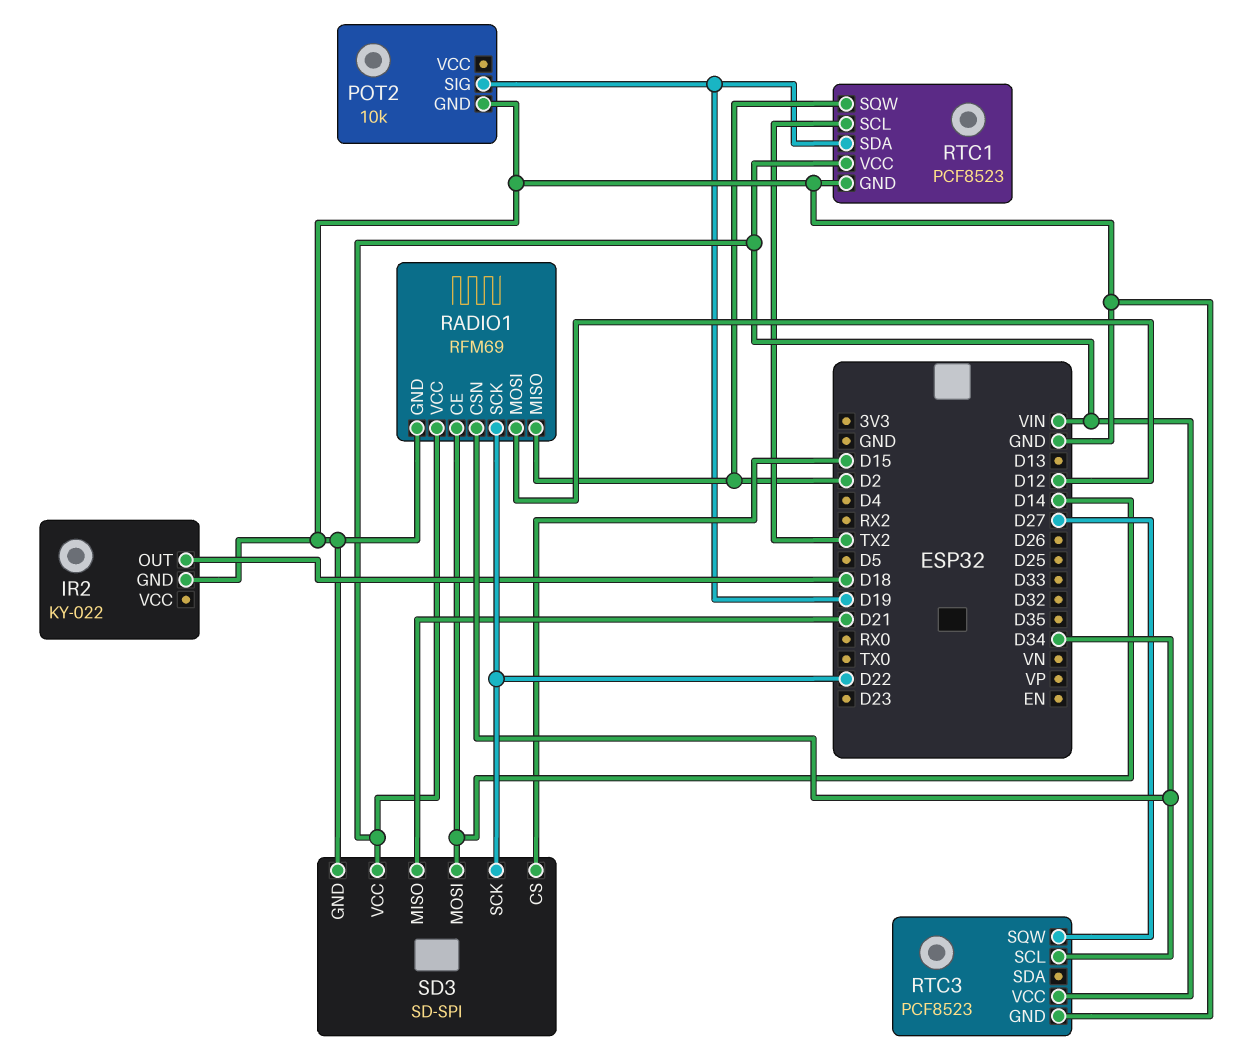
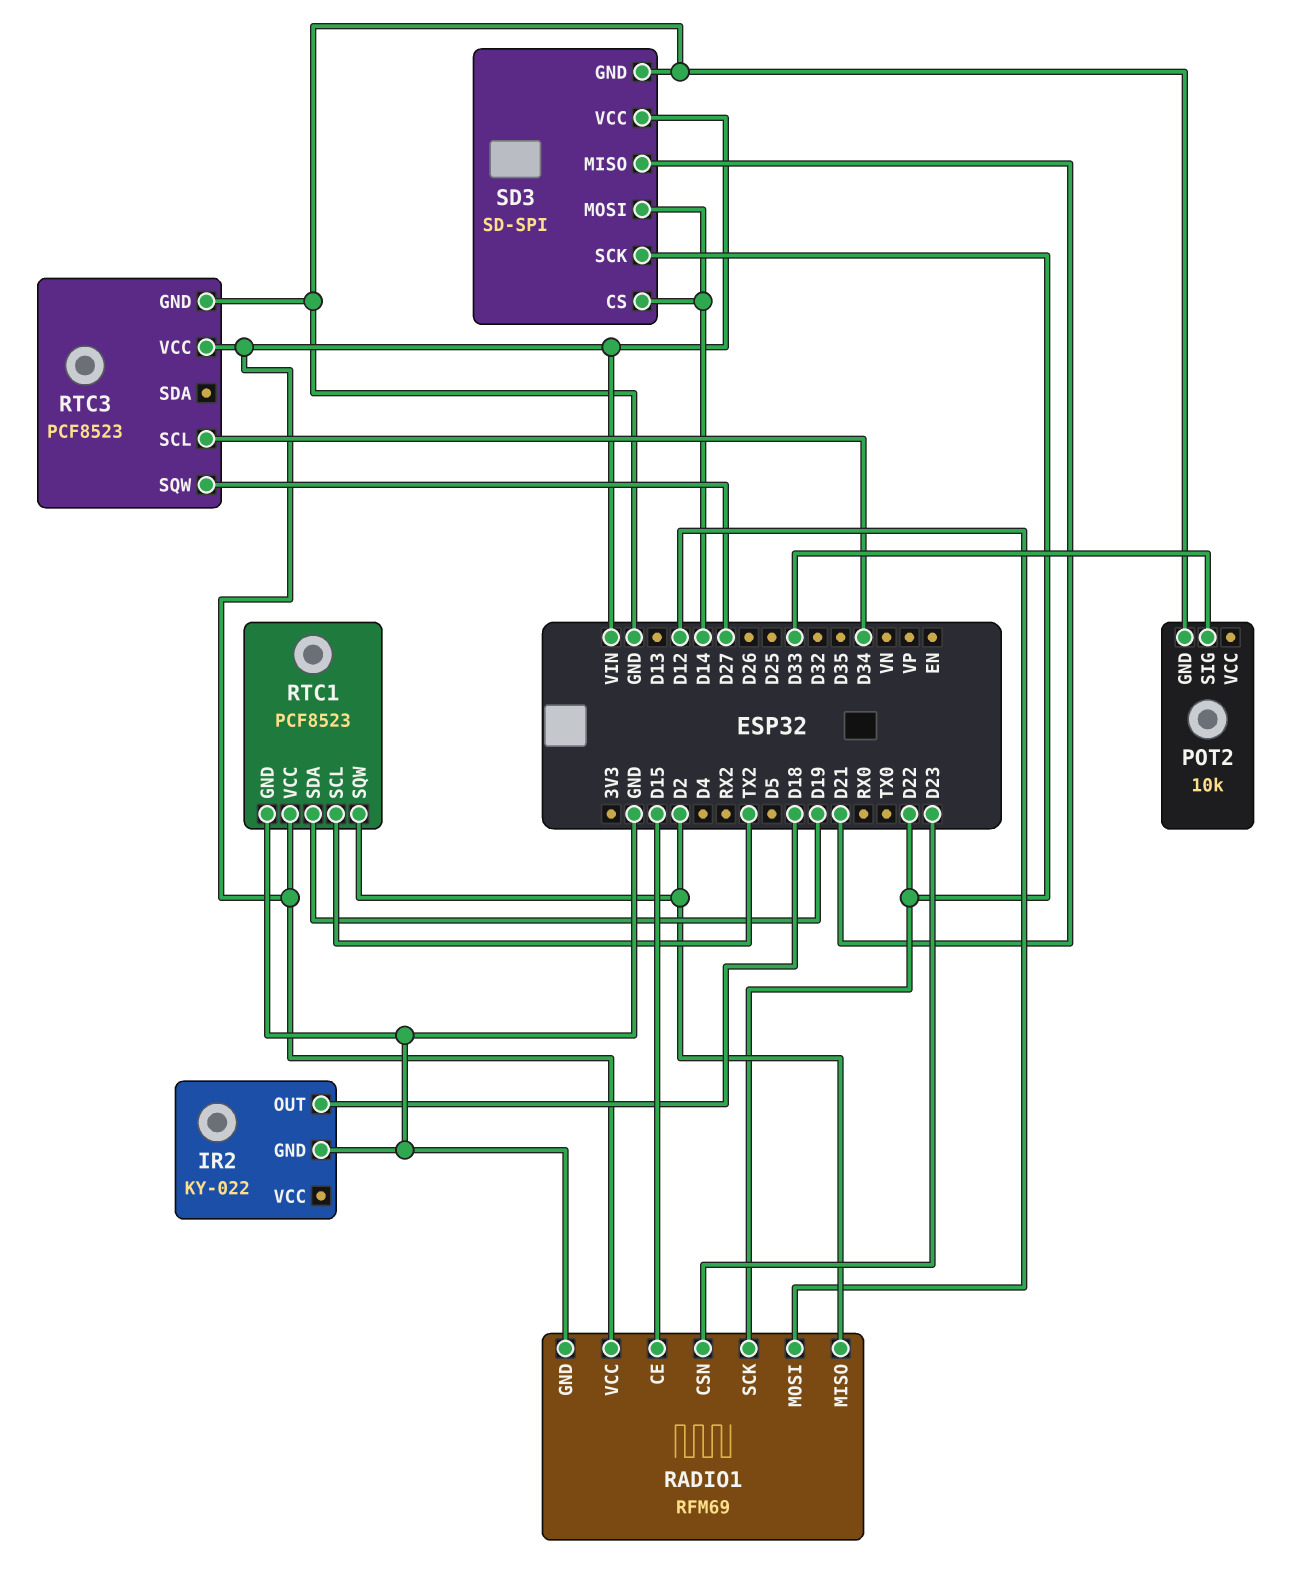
POT2 pin SIG: D19 -> D33
RADIO1 pin CE: D14 -> D15
RADIO1 pin CSN: D34 -> D23
SD3 pin CS: D15 -> D14

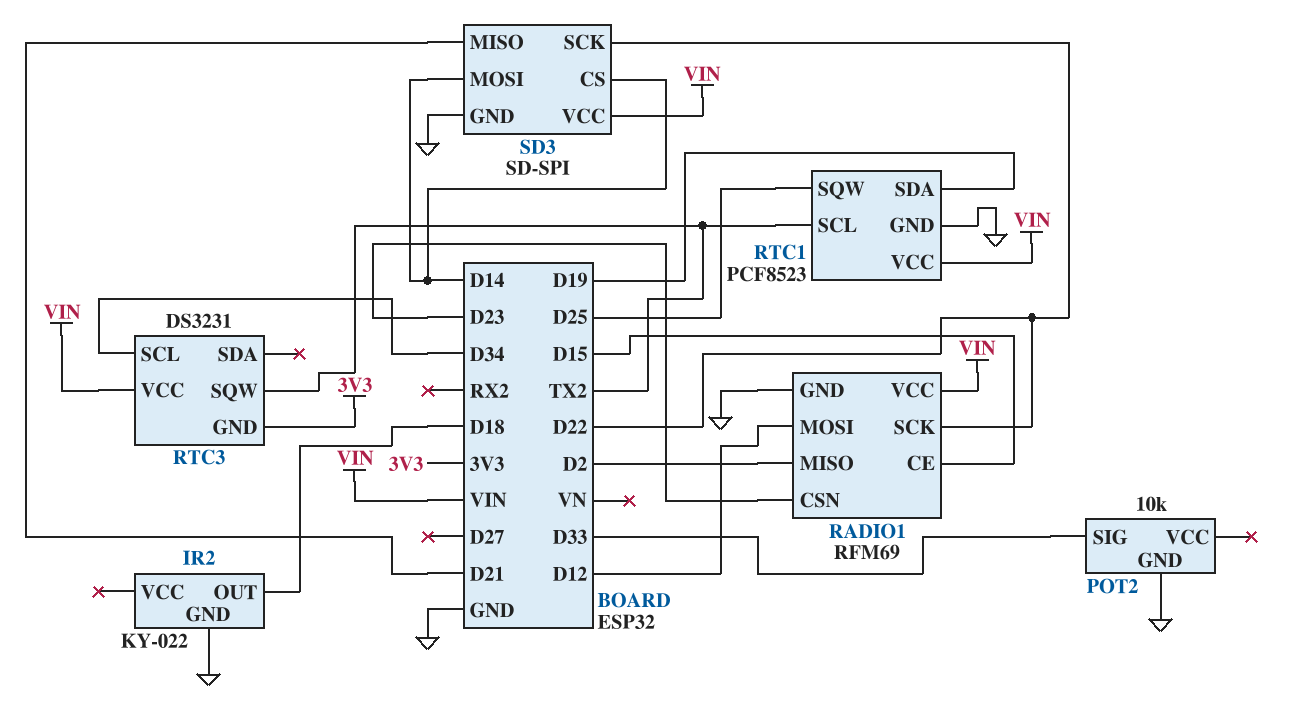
RTC1 pin SQW: D2 -> D25
RTC3: PCF8523 -> DS3231
RTC3 pin GND: GND -> 3V3
RTC3 pin SQW: D27 -> TX2

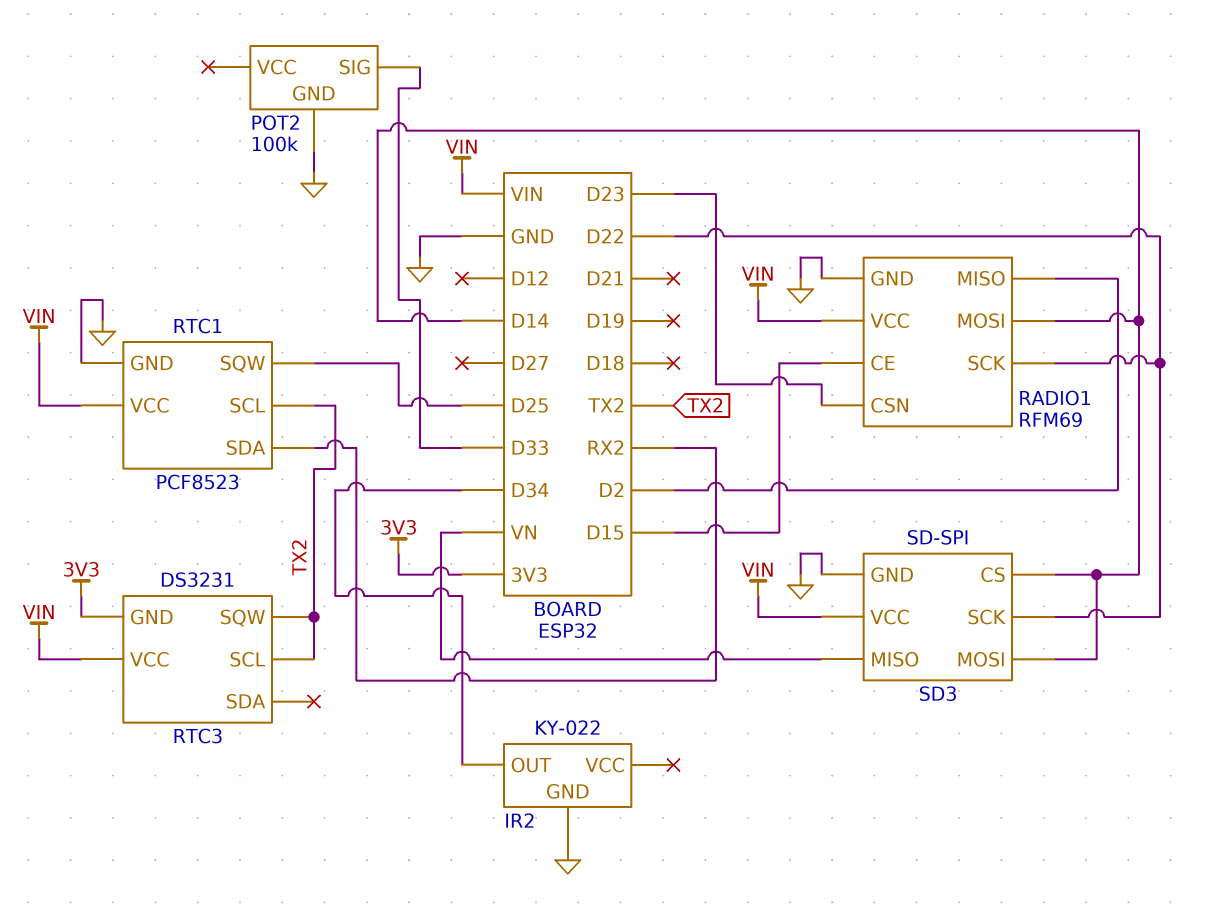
IR2 pin OUT: D18 -> D34
POT2: 10k -> 100k
RADIO1 pin MOSI: D12 -> D14
RTC1 pin SDA: D19 -> RX2
RTC3 pin SCL: D34 -> TX2
SD3 pin MISO: D21 -> VN

